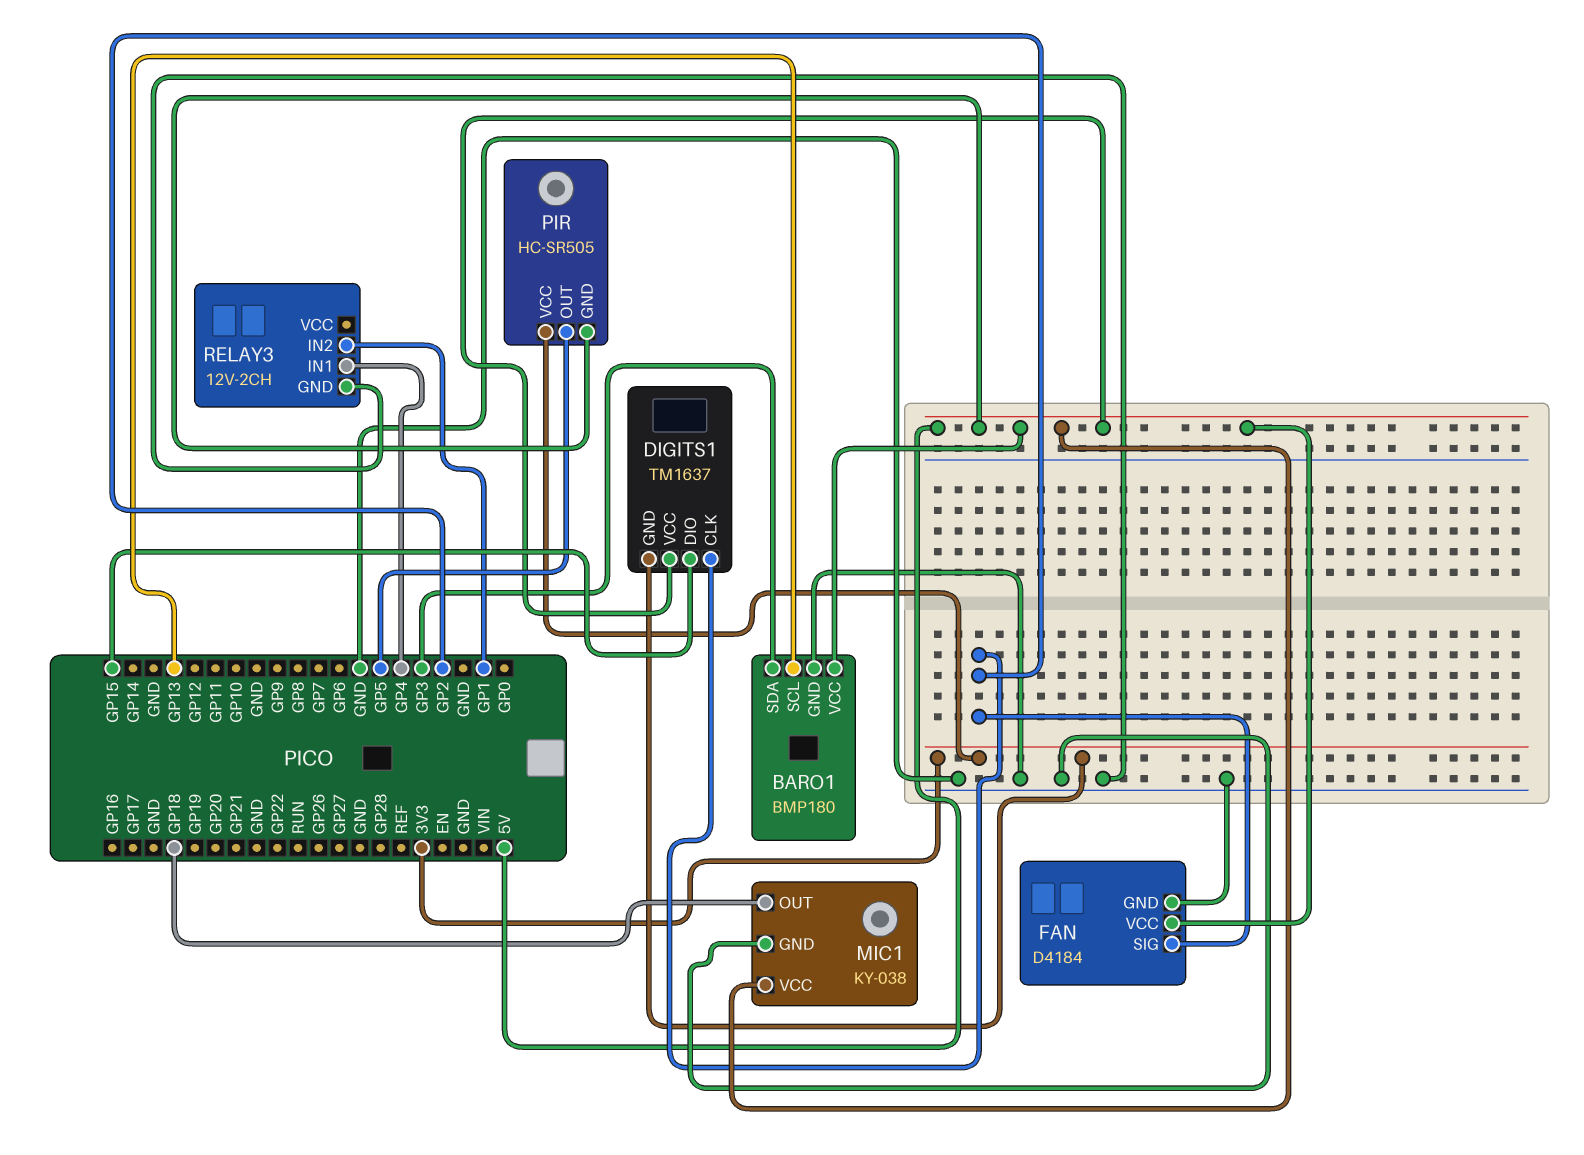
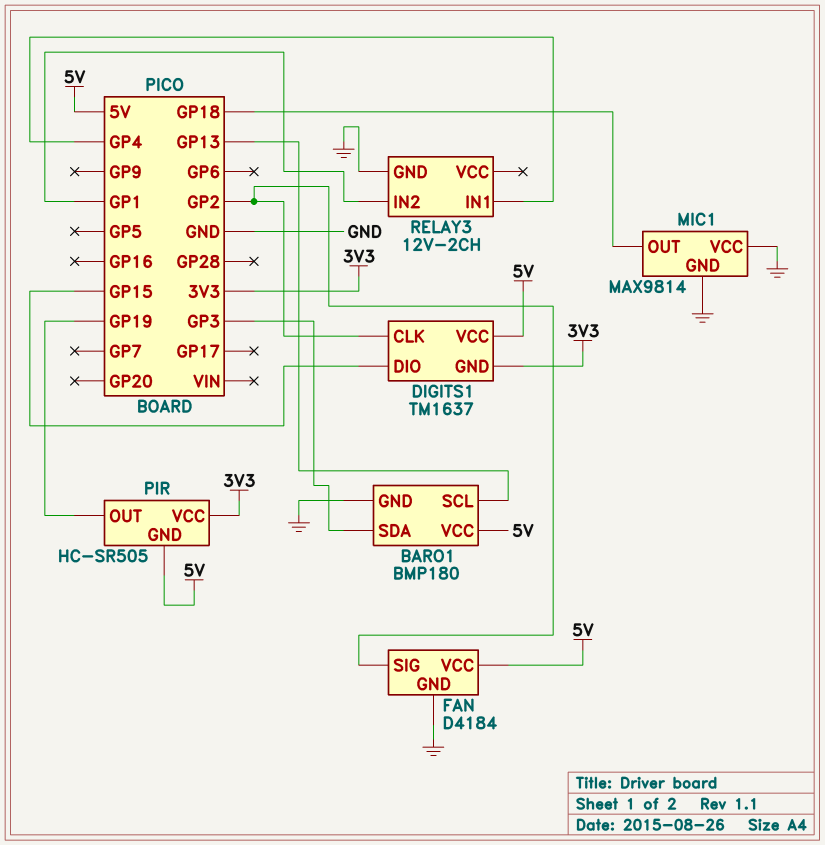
MIC1: KY-038 -> MAX9814
MIC1 pin VCC: 5V -> GND
PIR pin OUT: GP5 -> GP19

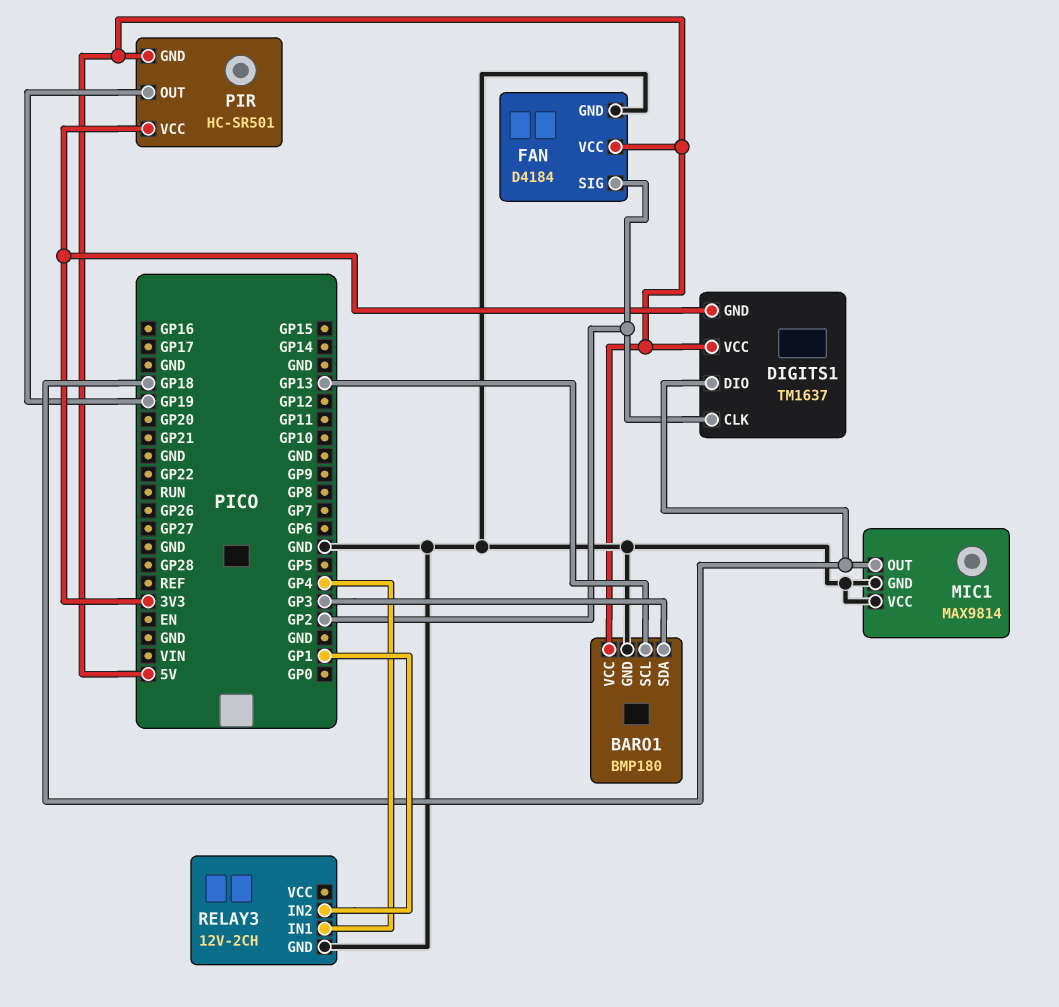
DIGITS1 pin DIO: GP15 -> GP18
PIR: HC-SR505 -> HC-SR501

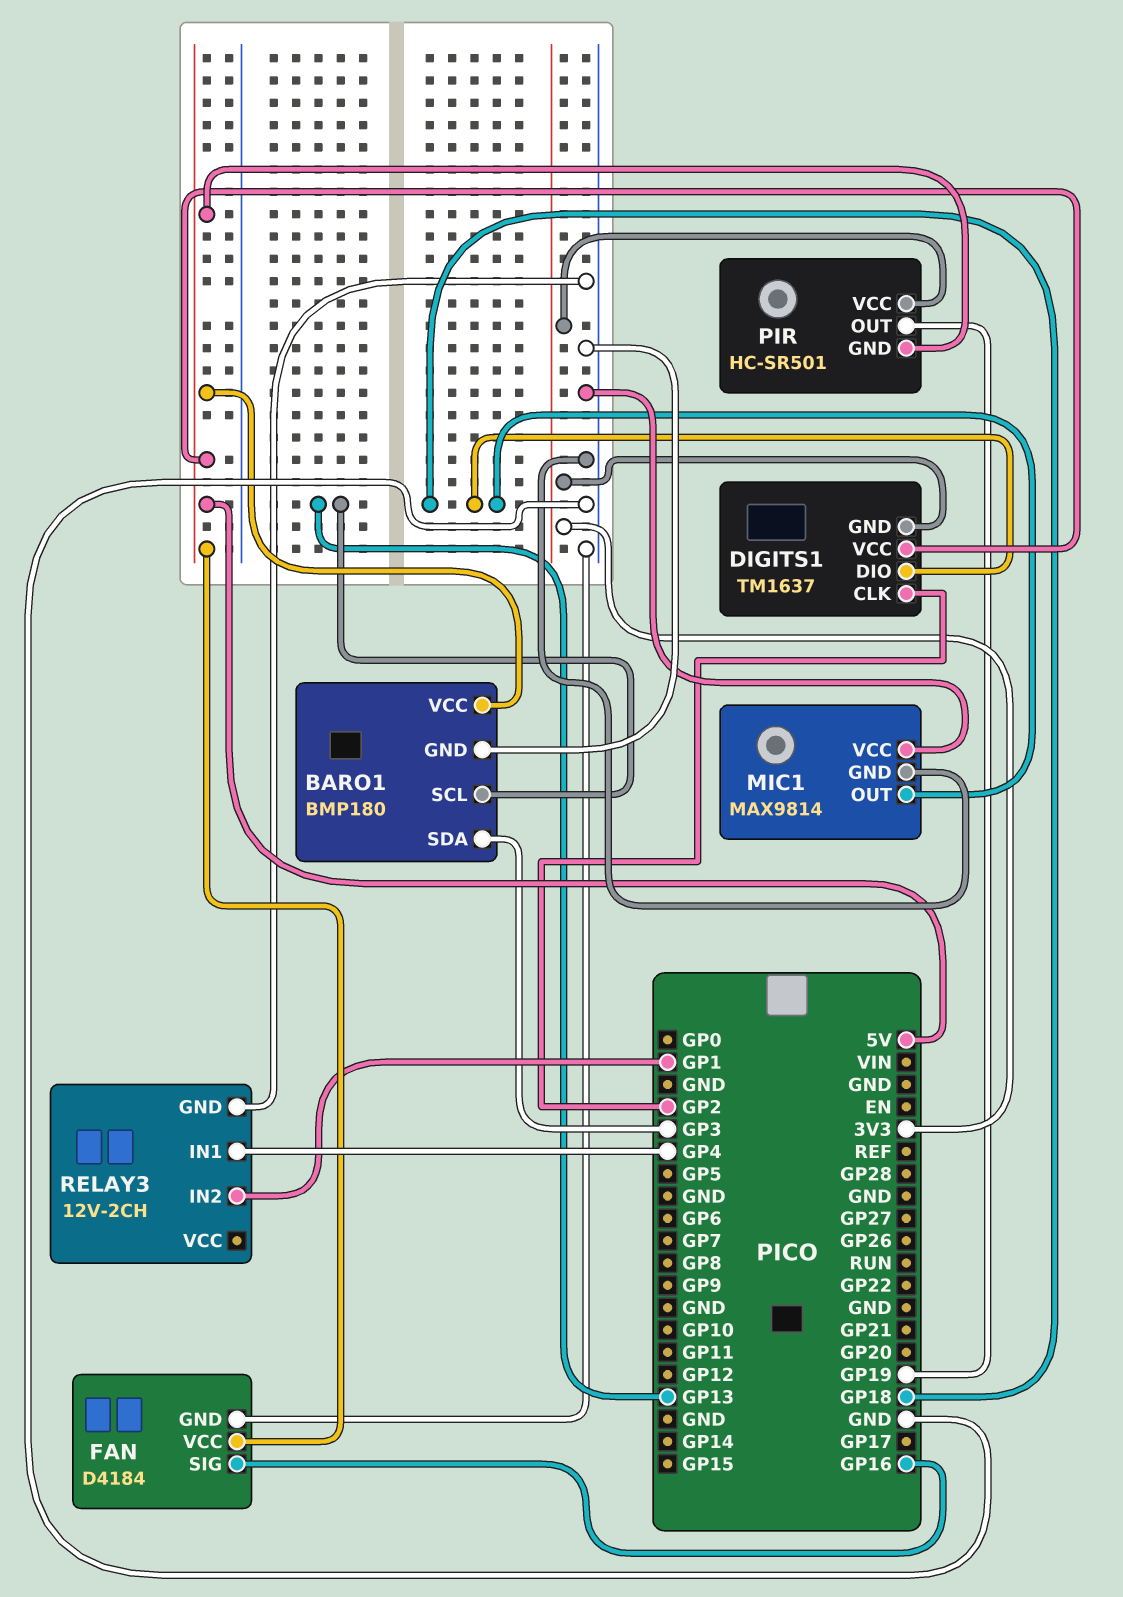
FAN pin SIG: GP2 -> GP16

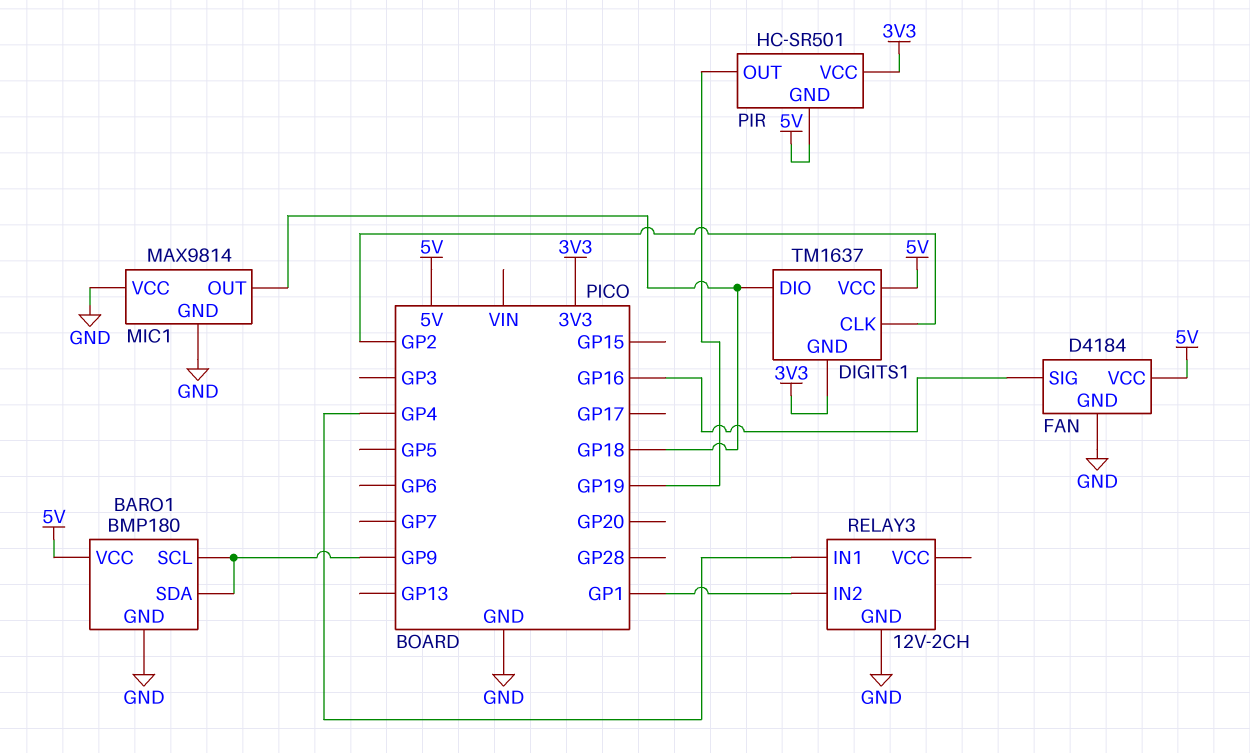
BARO1 pin SCL: GP13 -> GP9
BARO1 pin SDA: GP3 -> GP9

